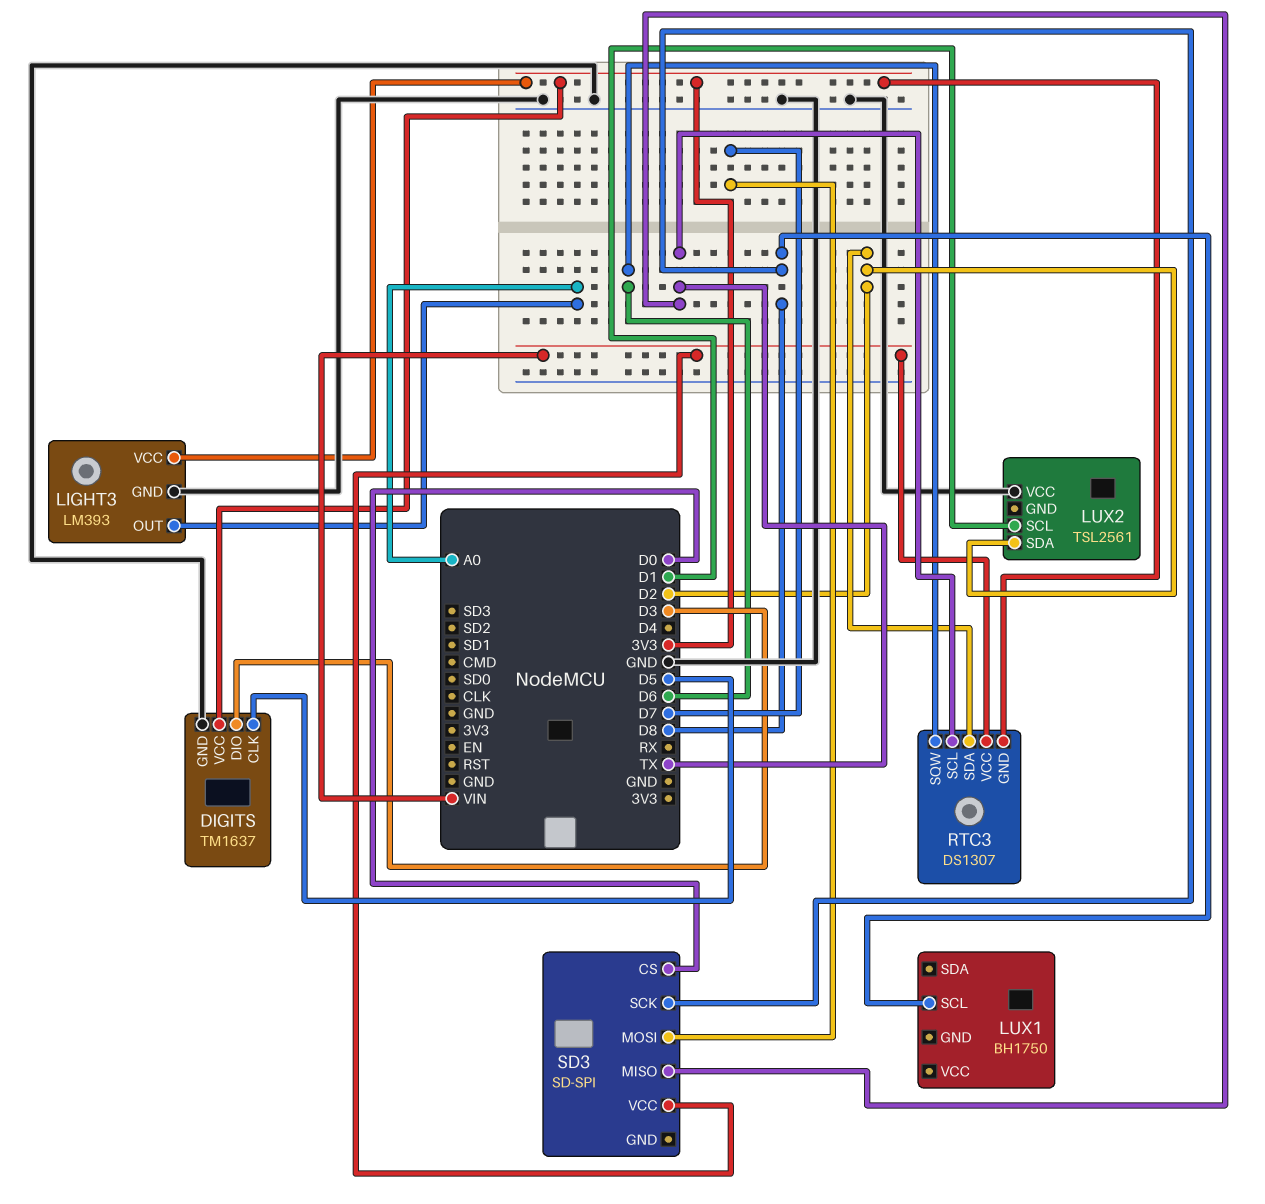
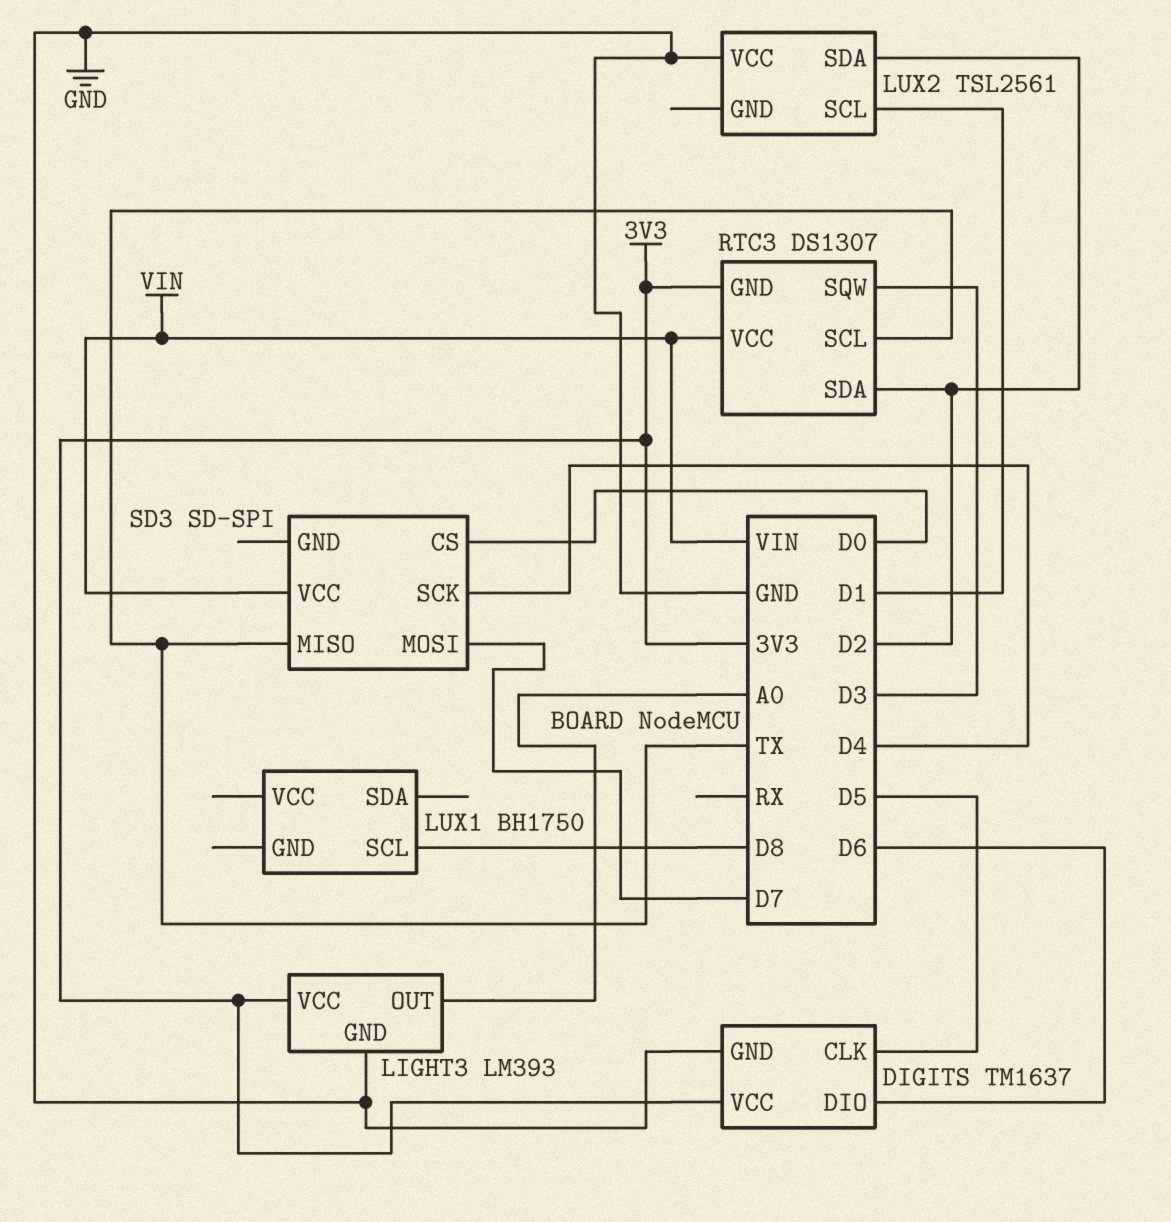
DIGITS pin DIO: D3 -> D6
RTC3 pin SQW: D6 -> D3
SD3 pin SCK: D8 -> D4

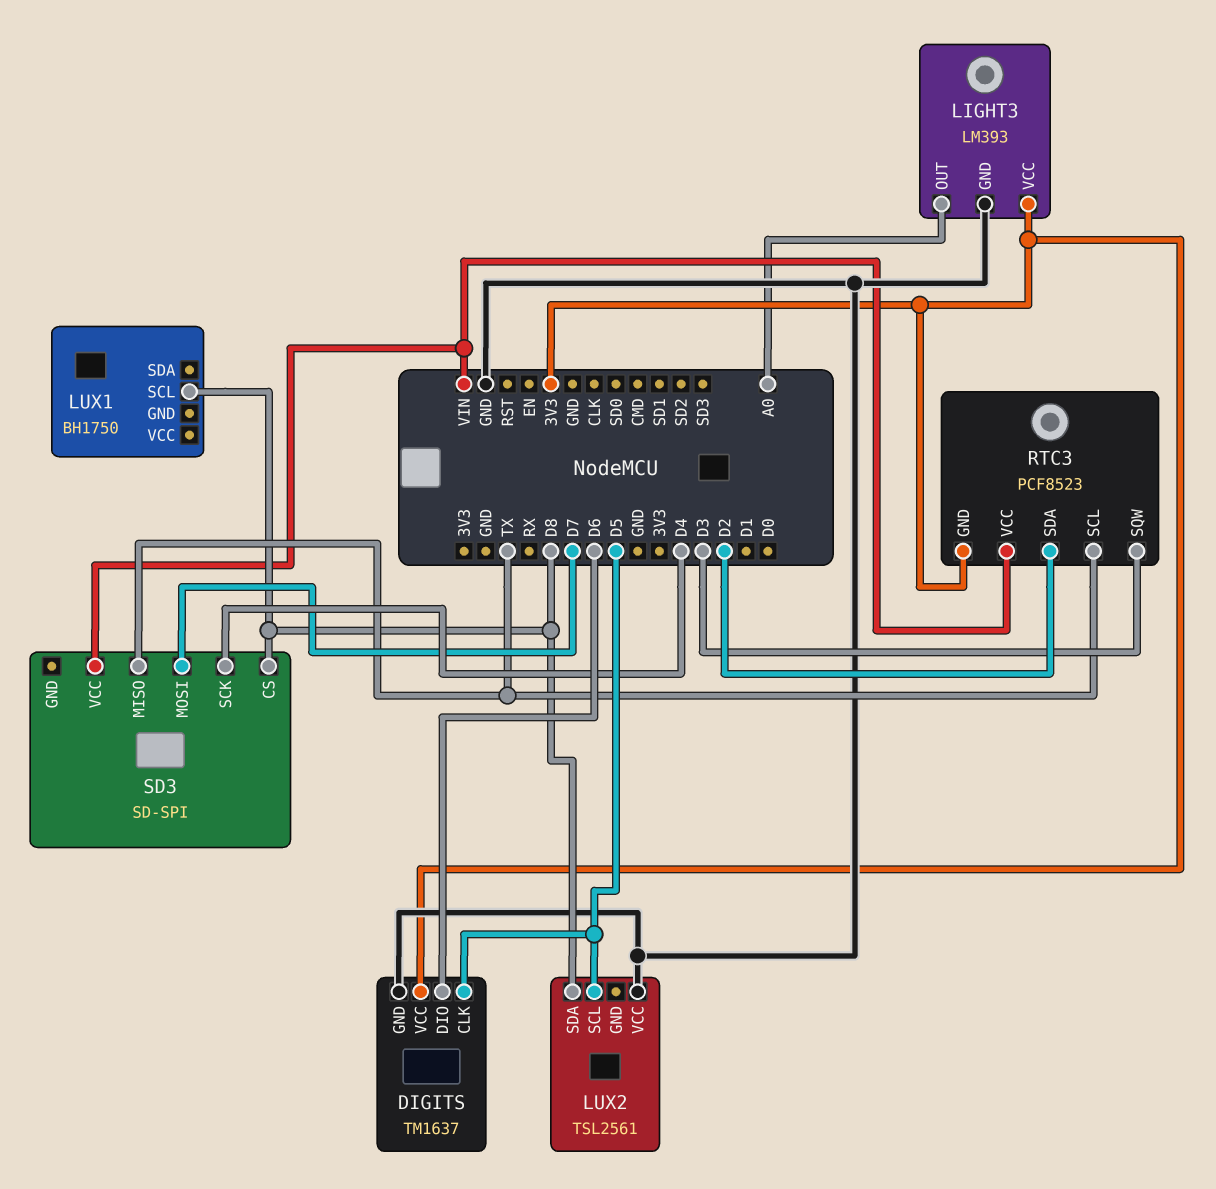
LUX2 pin SCL: D1 -> D5
LUX2 pin SDA: D2 -> D8
RTC3: DS1307 -> PCF8523
SD3 pin CS: D0 -> D8

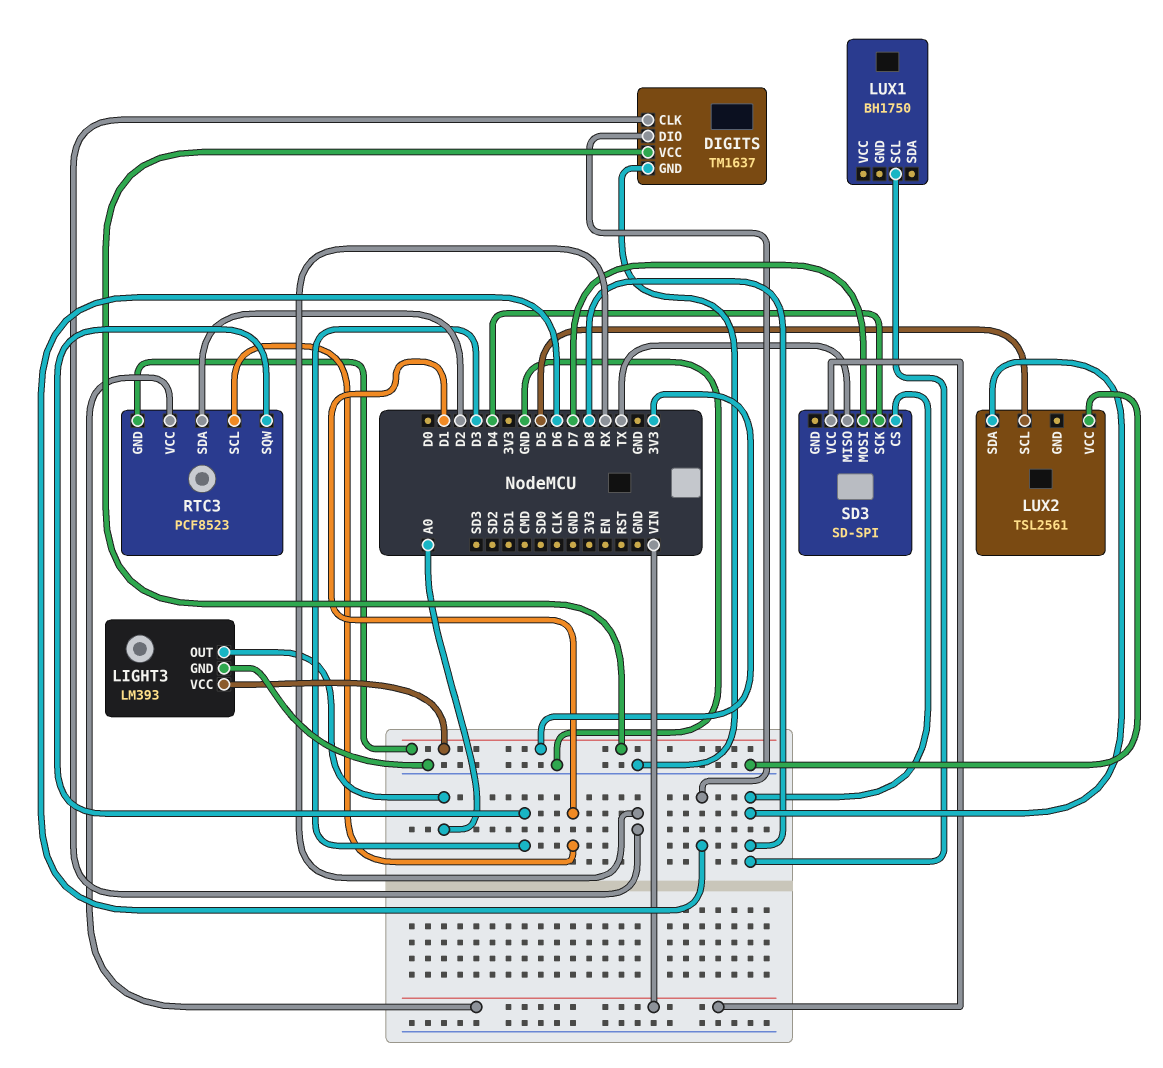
DIGITS pin CLK: D5 -> RX
RTC3 pin SCL: TX -> D1

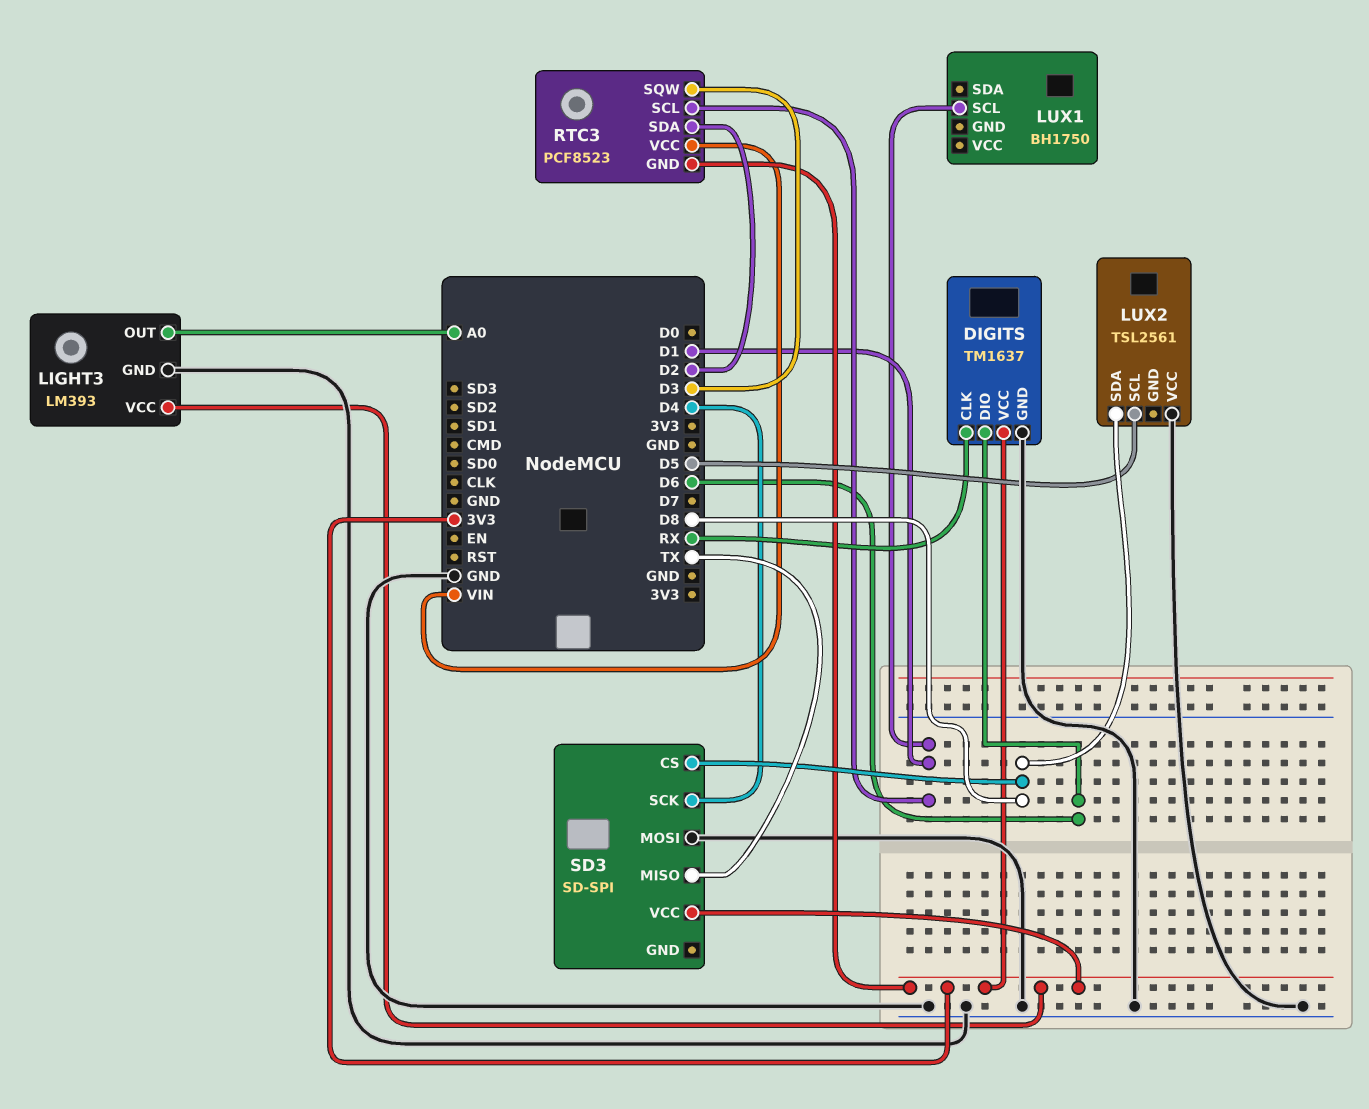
LUX1 pin SCL: D8 -> D1
SD3 pin MOSI: D7 -> GND
SD3 pin VCC: VIN -> 3V3

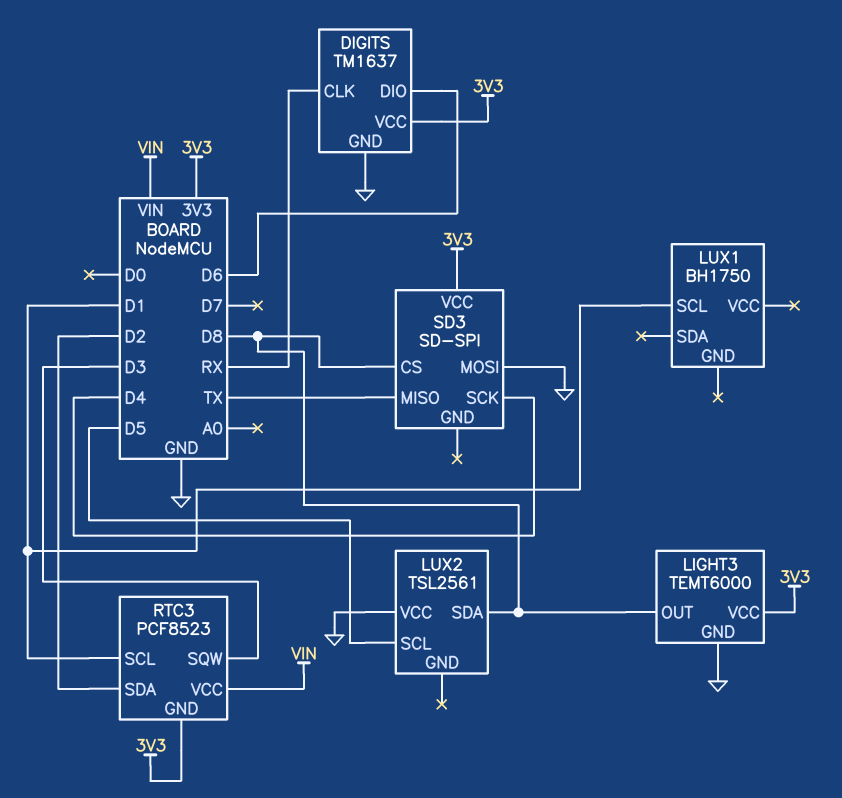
LIGHT3: LM393 -> TEMT6000
LIGHT3 pin OUT: A0 -> D8

